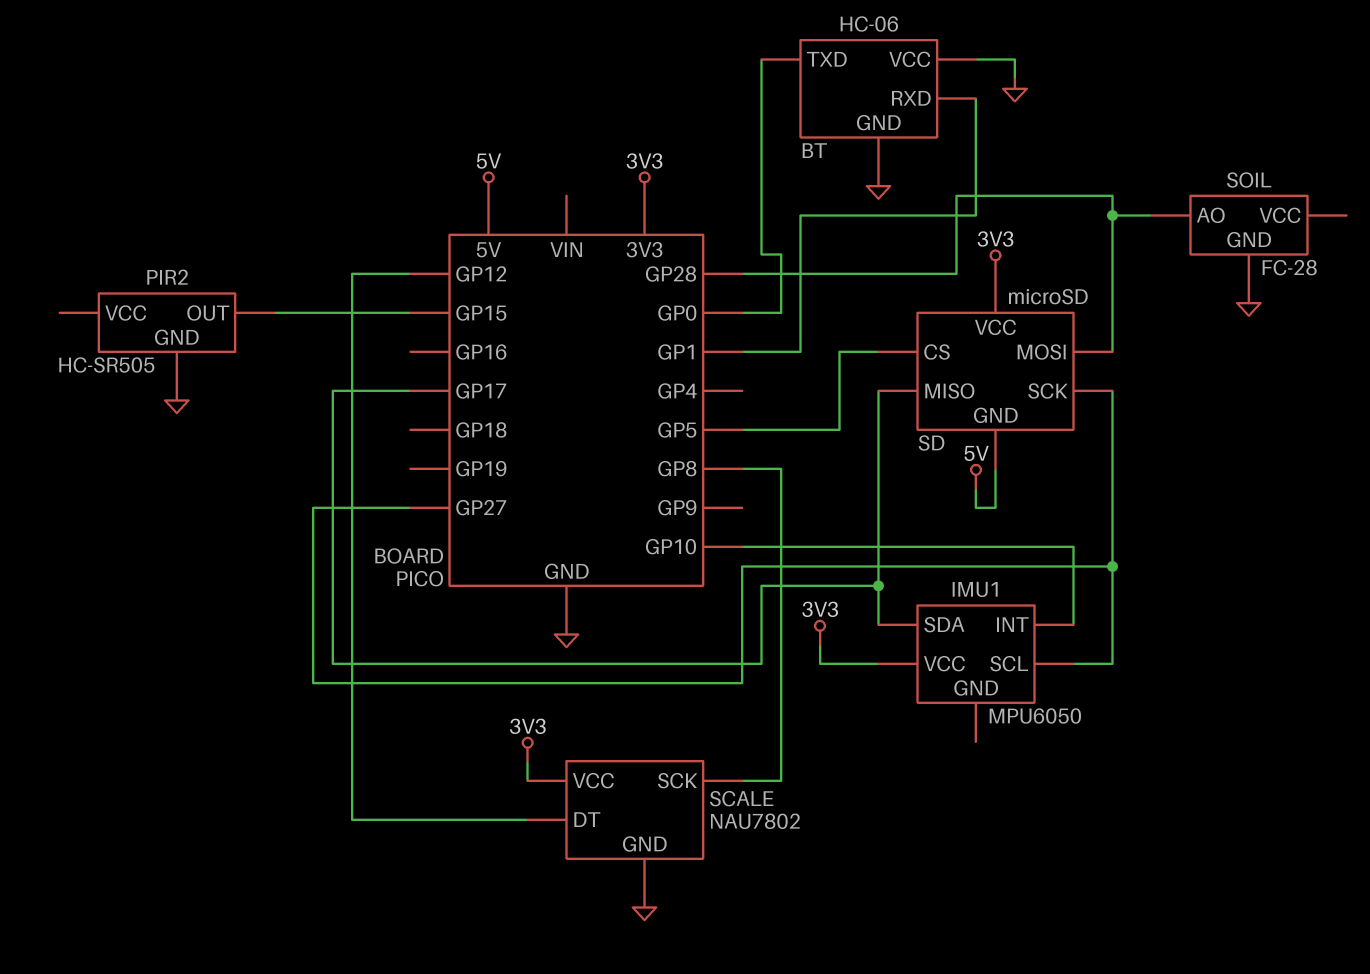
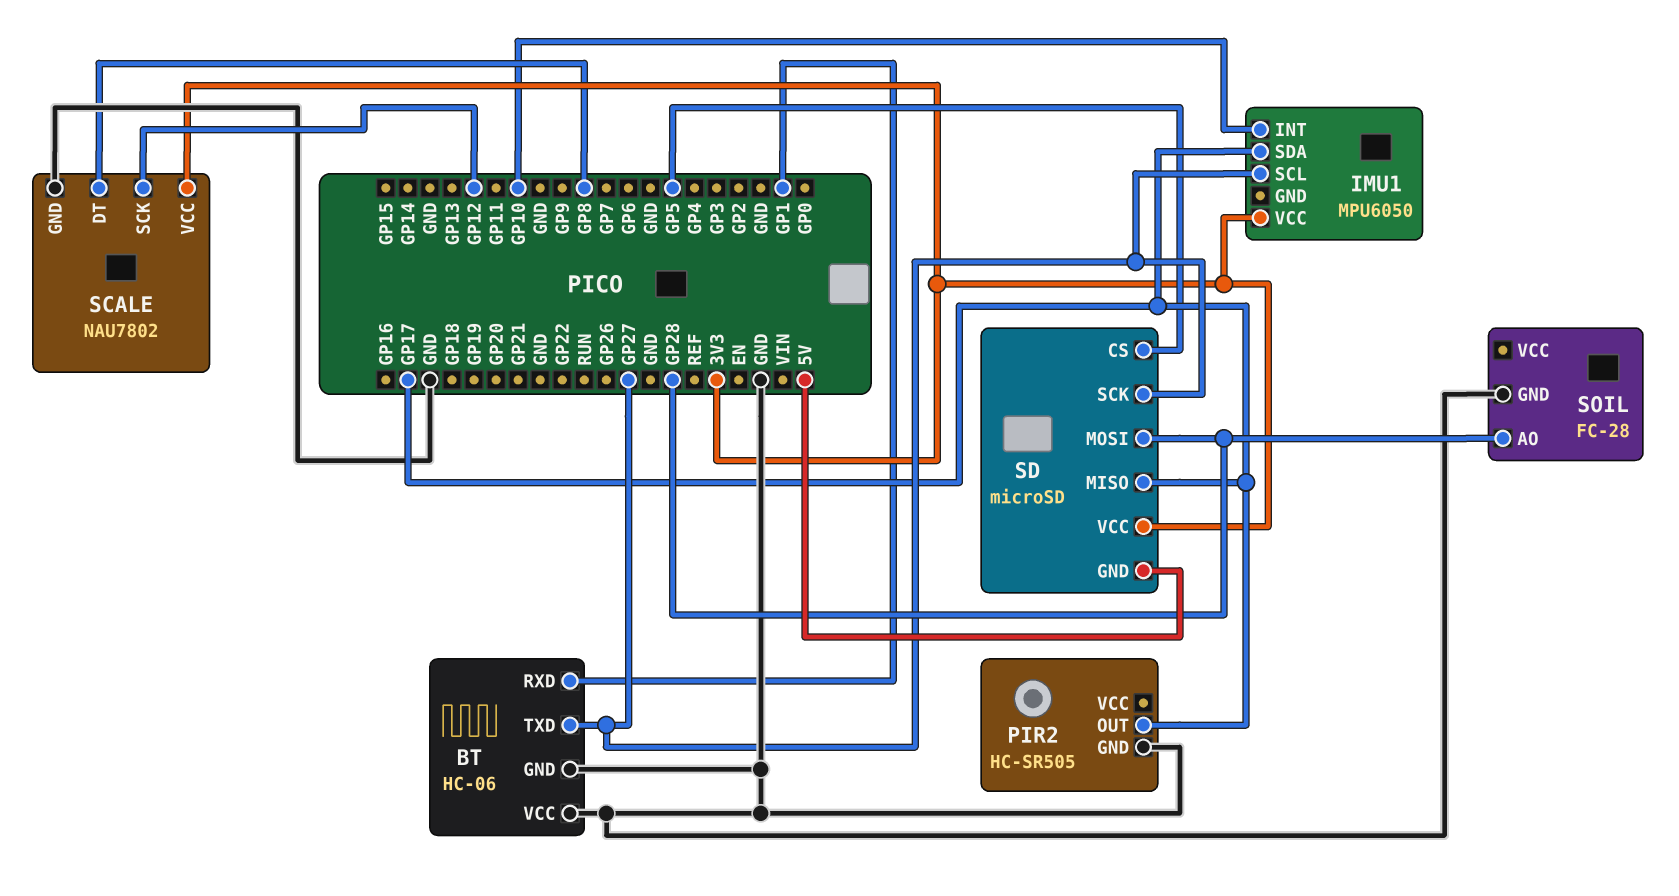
BT pin TXD: GP0 -> GP27
PIR2 pin OUT: GP15 -> GP17
SCALE pin DT: GP12 -> GP8
SCALE pin SCK: GP8 -> GP12

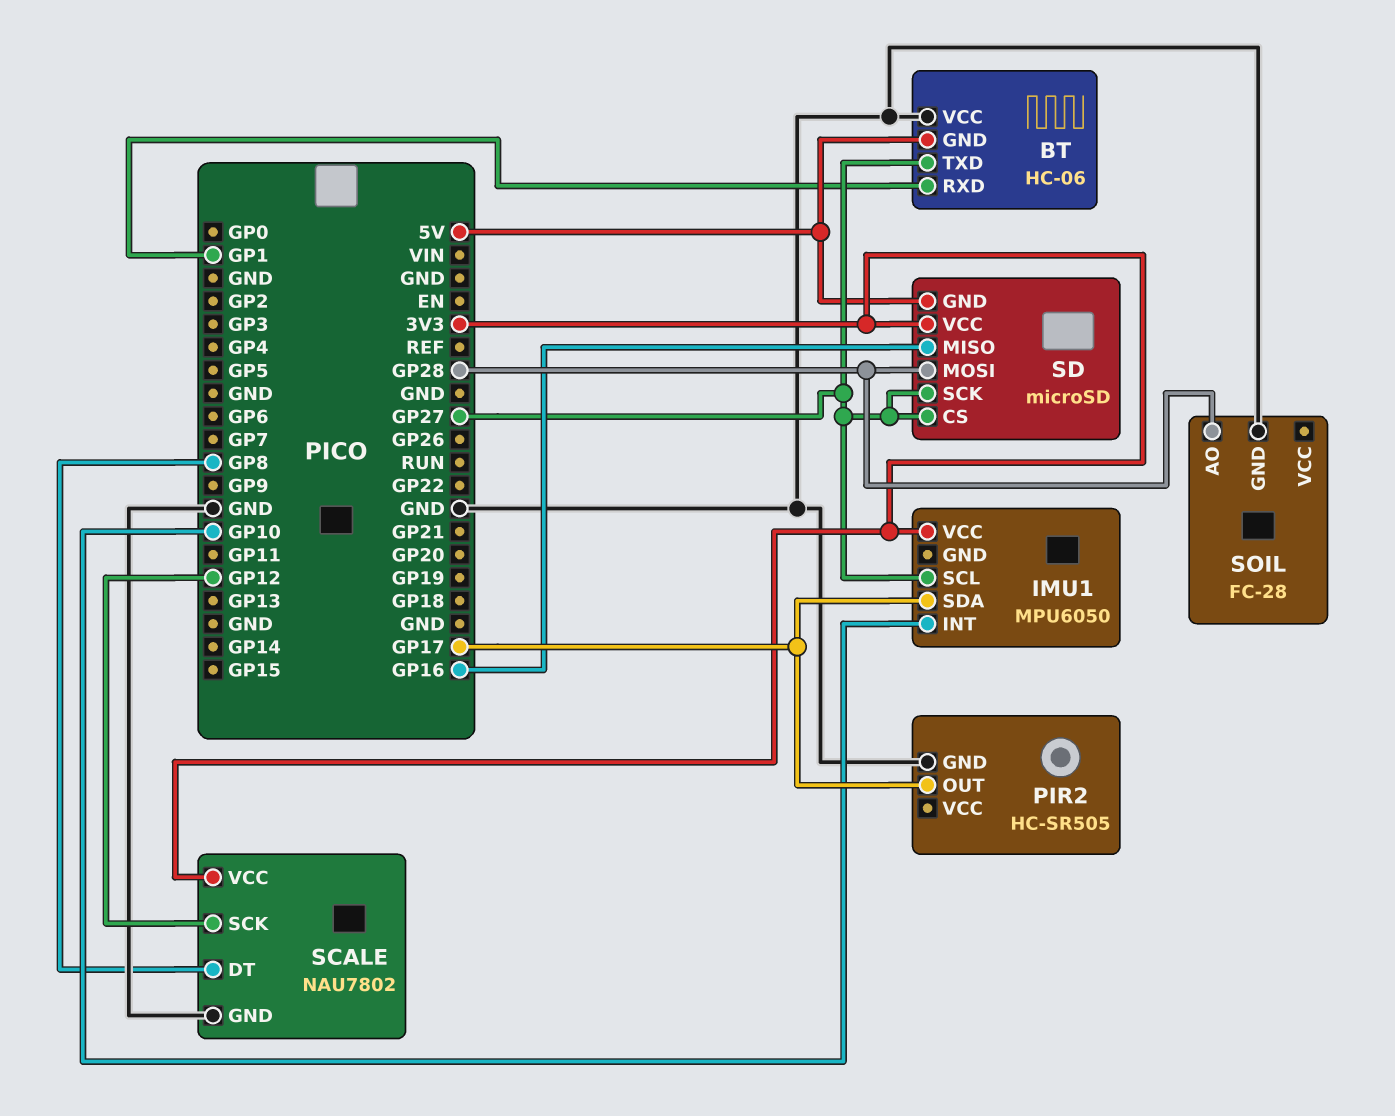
BT pin GND: GND -> 5V
SD pin CS: GP5 -> GP27
SD pin MISO: GP17 -> GP16

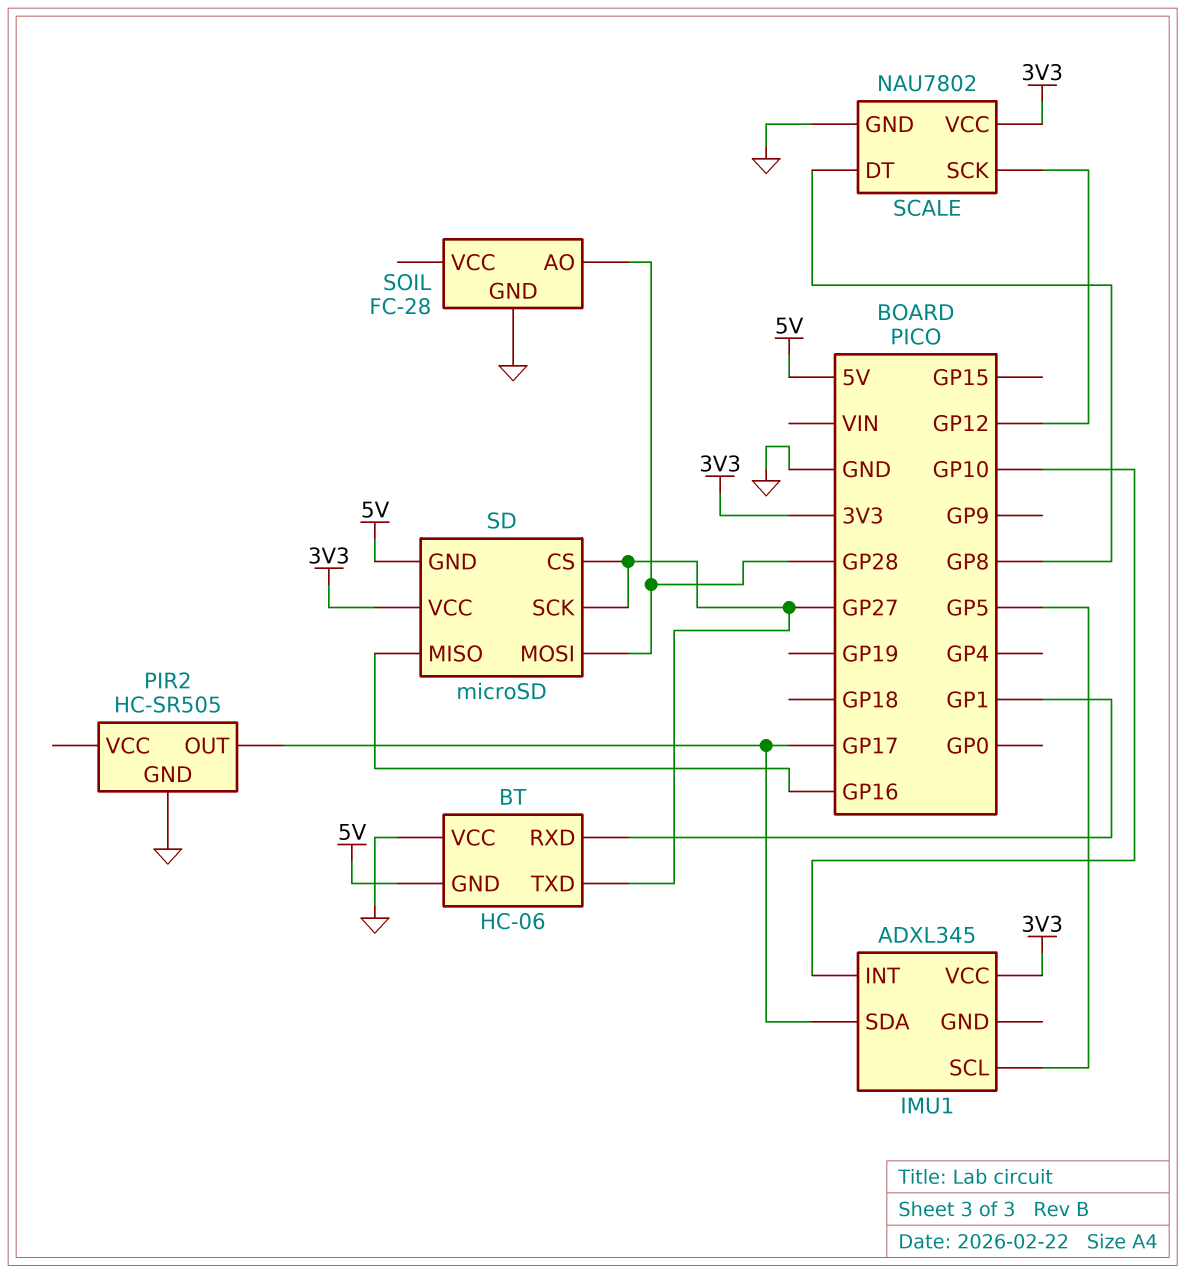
IMU1: MPU6050 -> ADXL345
IMU1 pin SCL: GP27 -> GP5

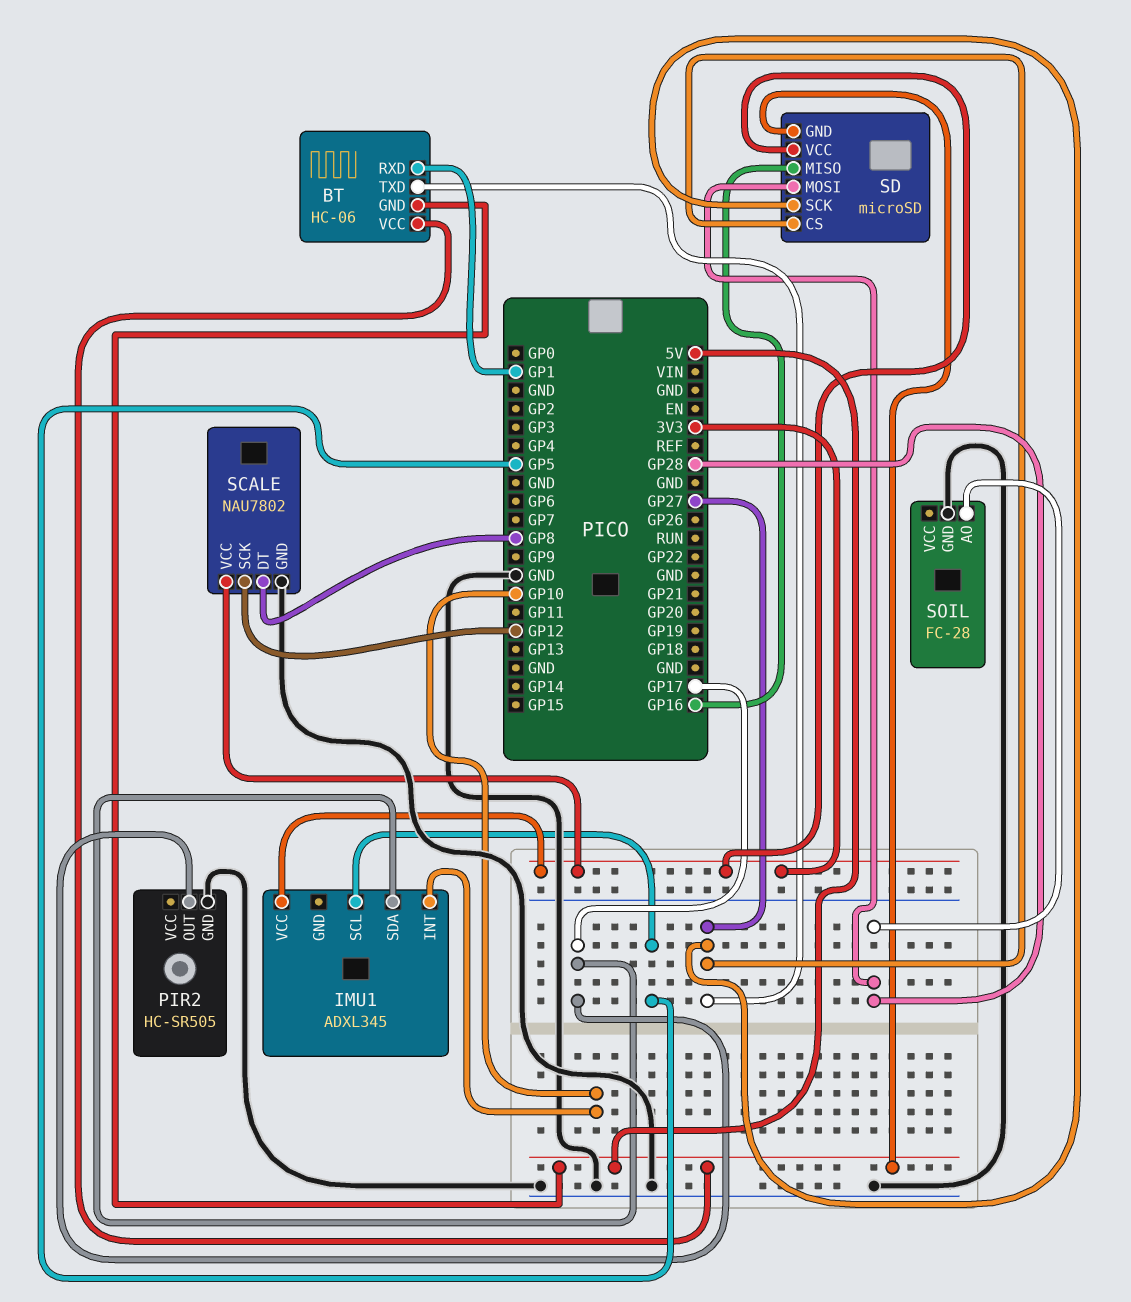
BT pin VCC: GND -> 5V

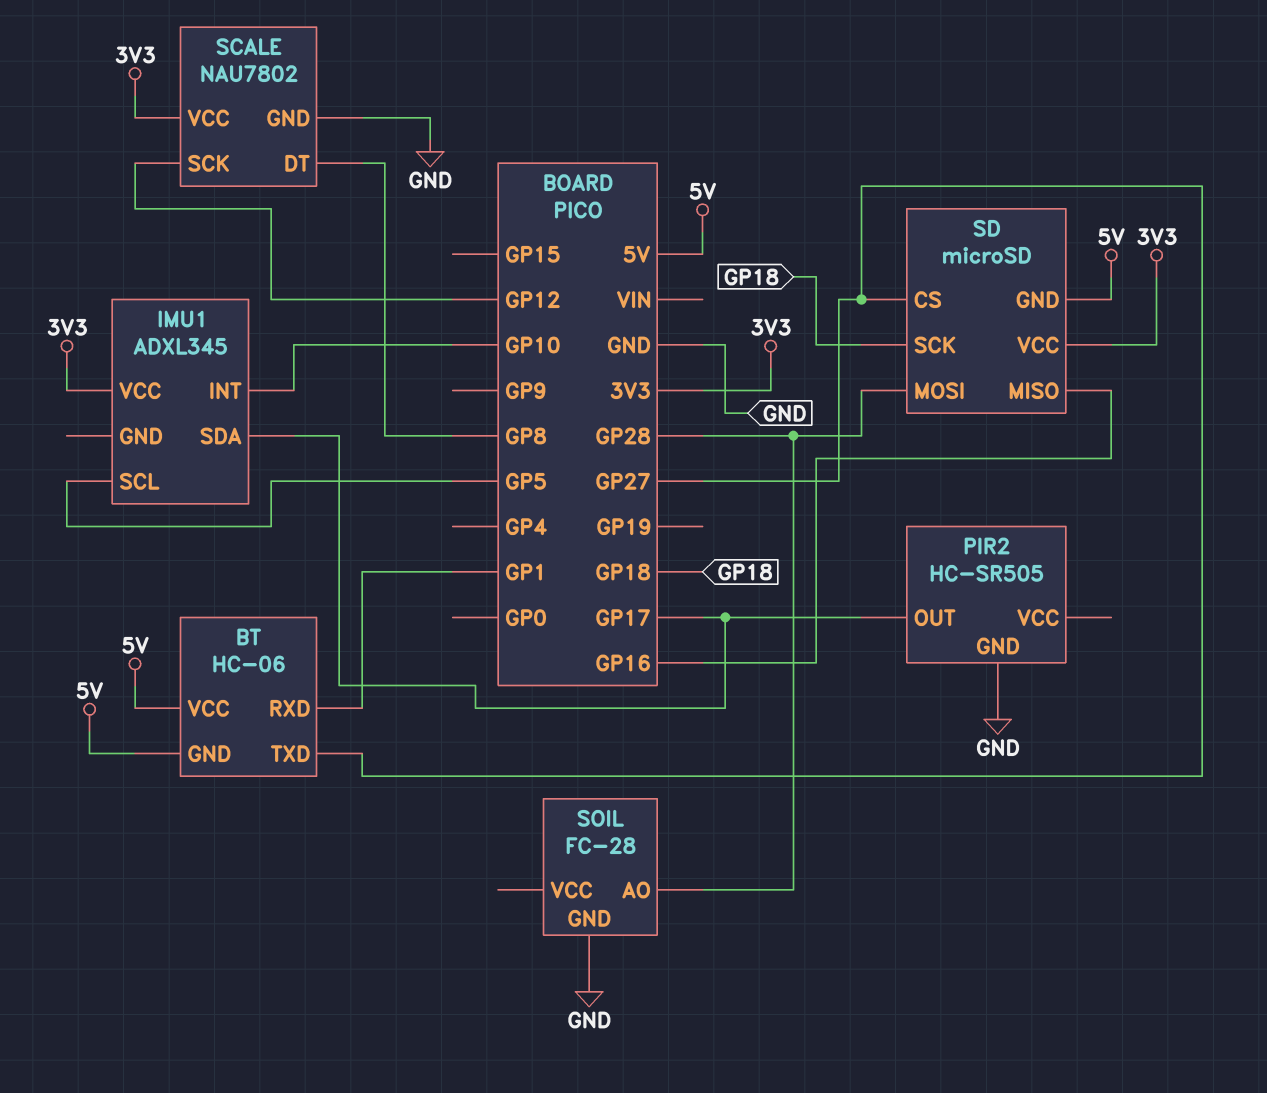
SD pin SCK: GP27 -> GP18

